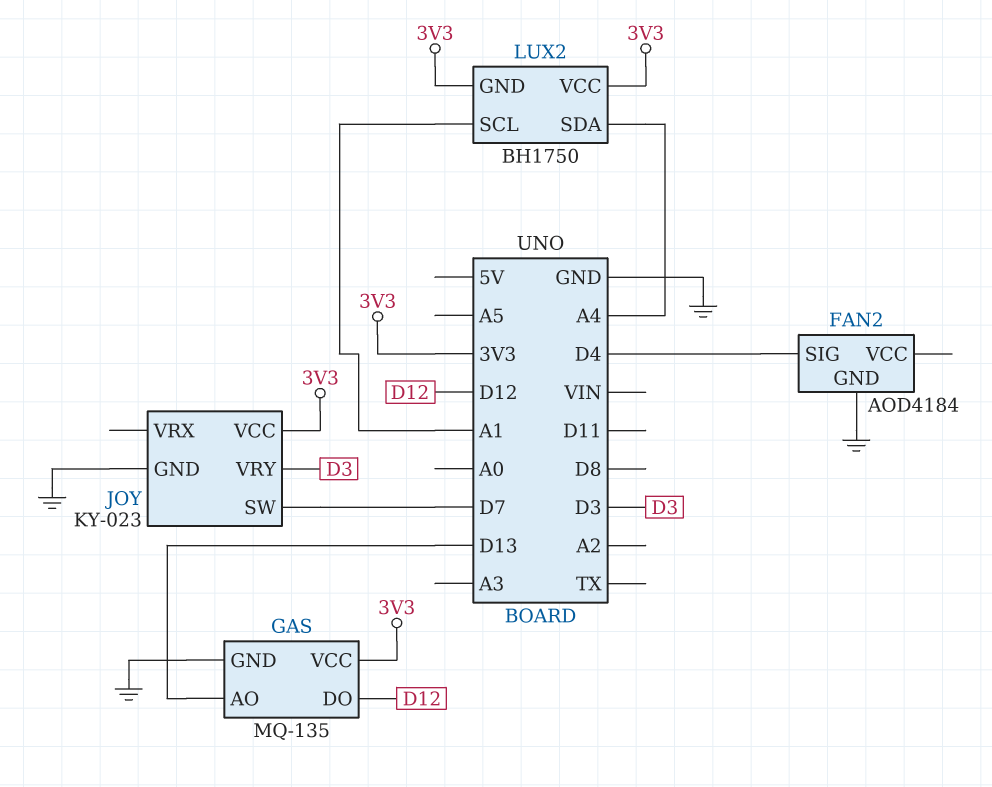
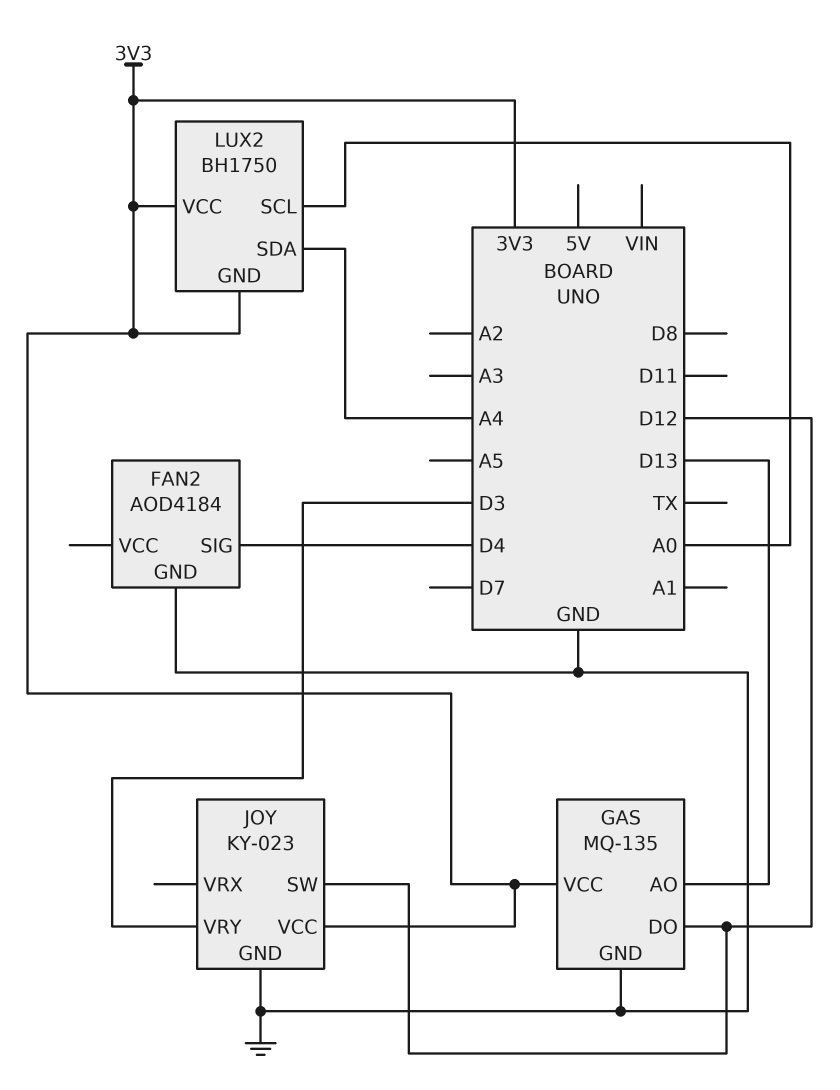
JOY pin SW: D7 -> D12
LUX2 pin SCL: A1 -> A0

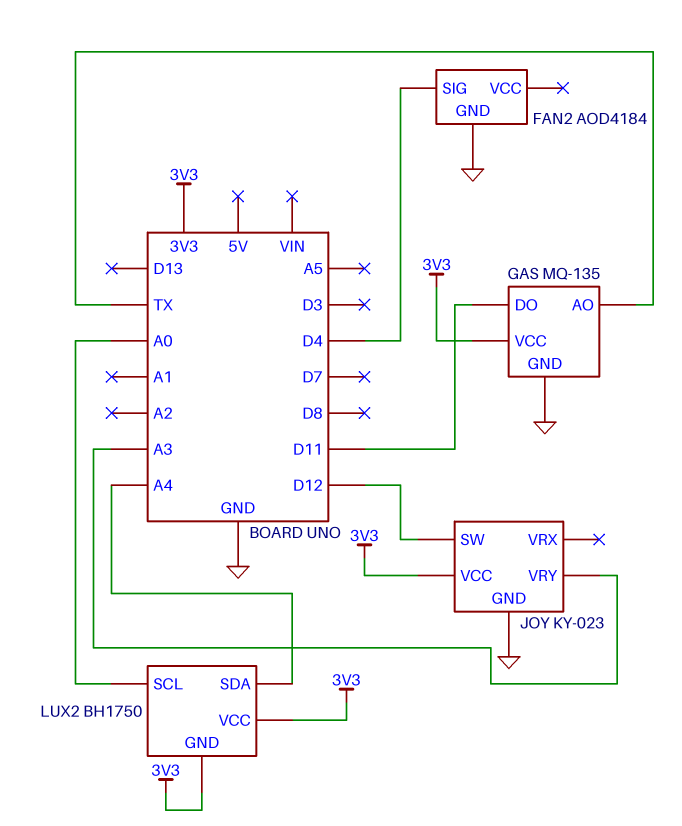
GAS pin AO: D13 -> TX
GAS pin DO: D12 -> D11
JOY pin VRY: D3 -> A3

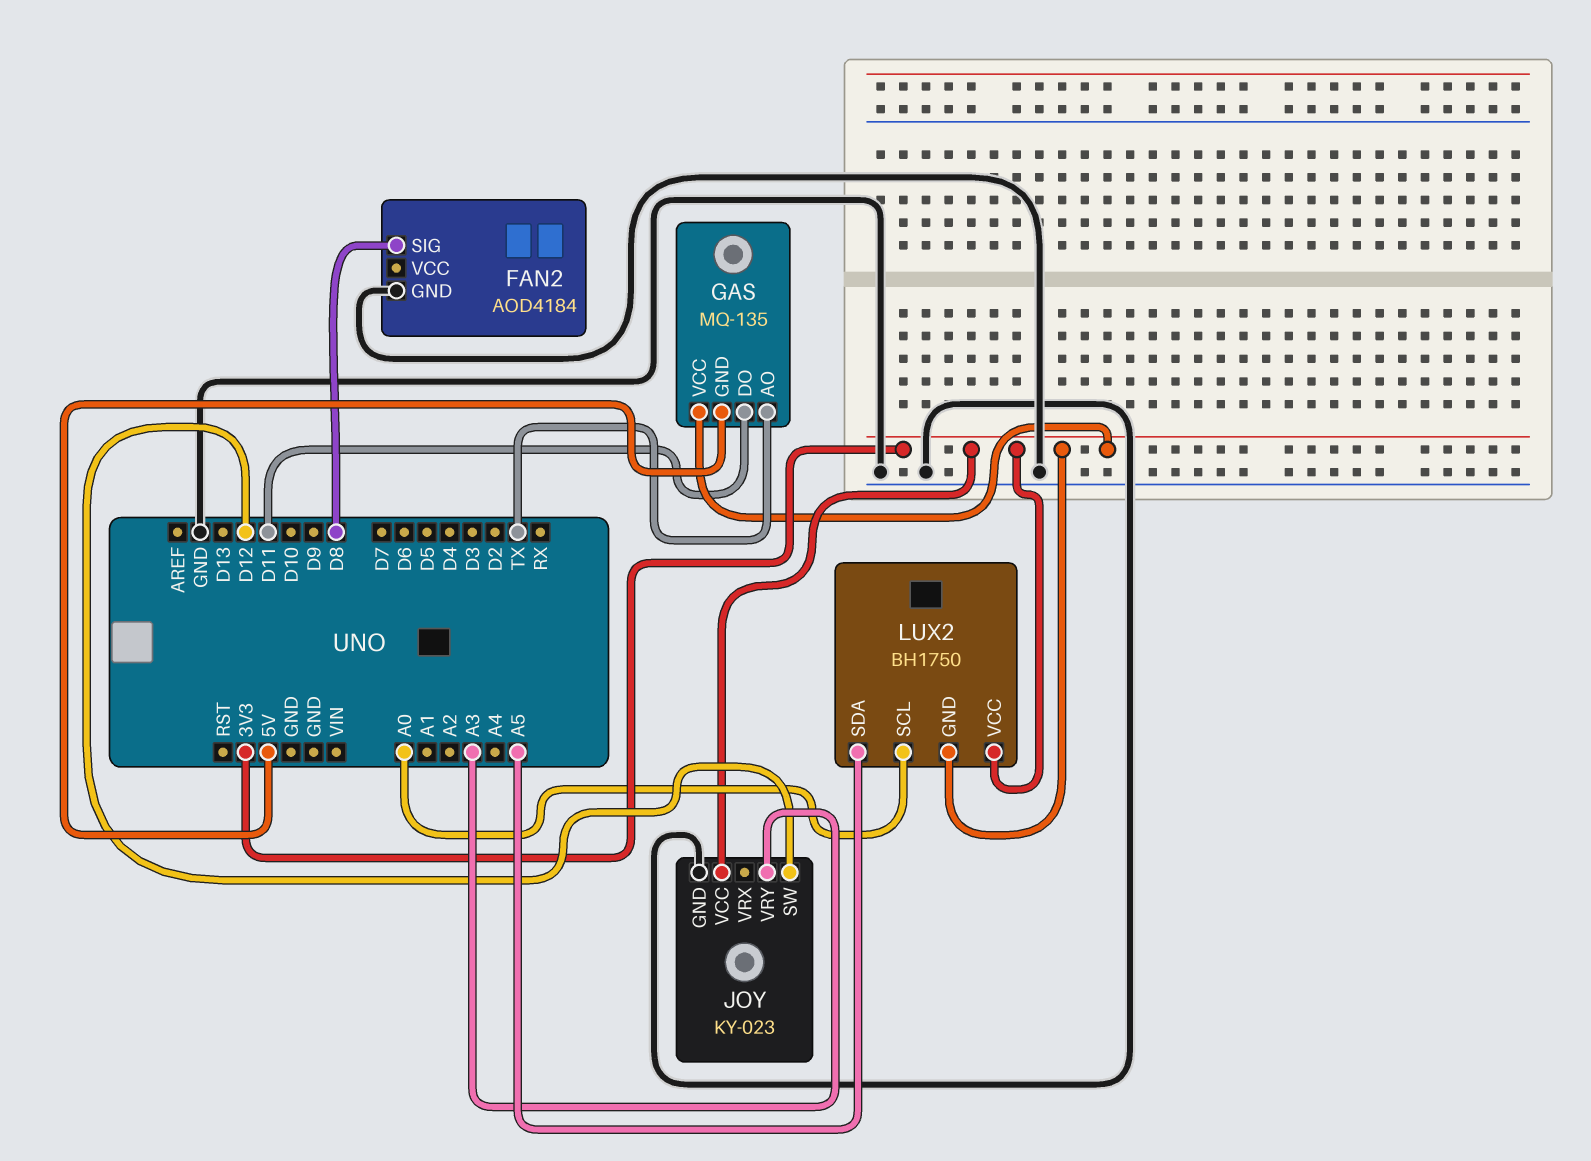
FAN2 pin SIG: D4 -> D8
GAS pin GND: GND -> 5V
LUX2 pin SDA: A4 -> A5

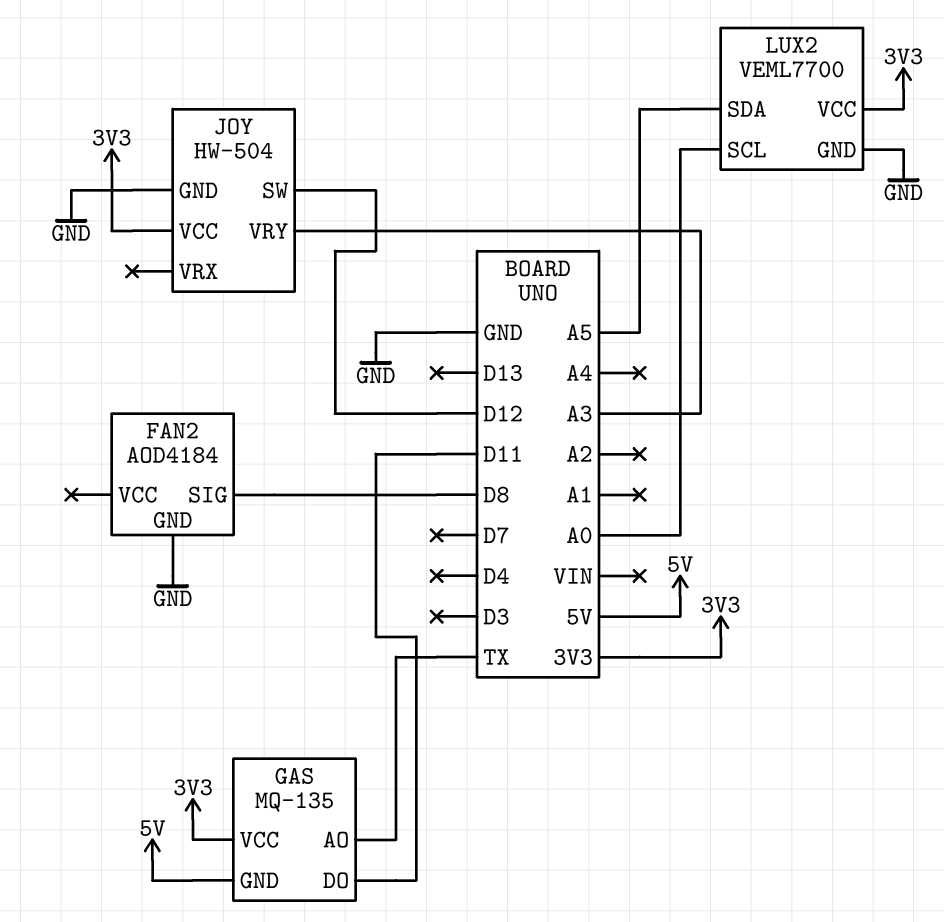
JOY: KY-023 -> HW-504
LUX2: BH1750 -> VEML7700
LUX2 pin GND: 3V3 -> GND

